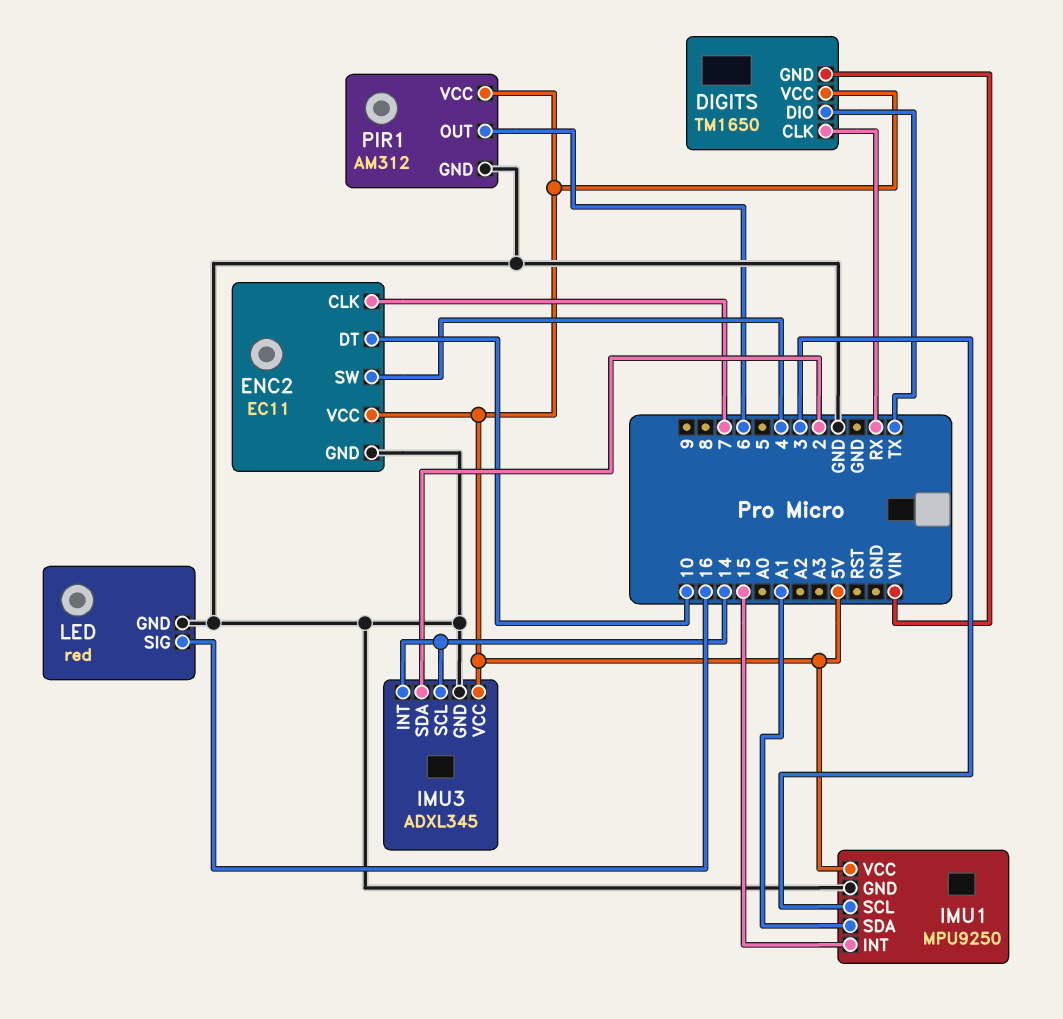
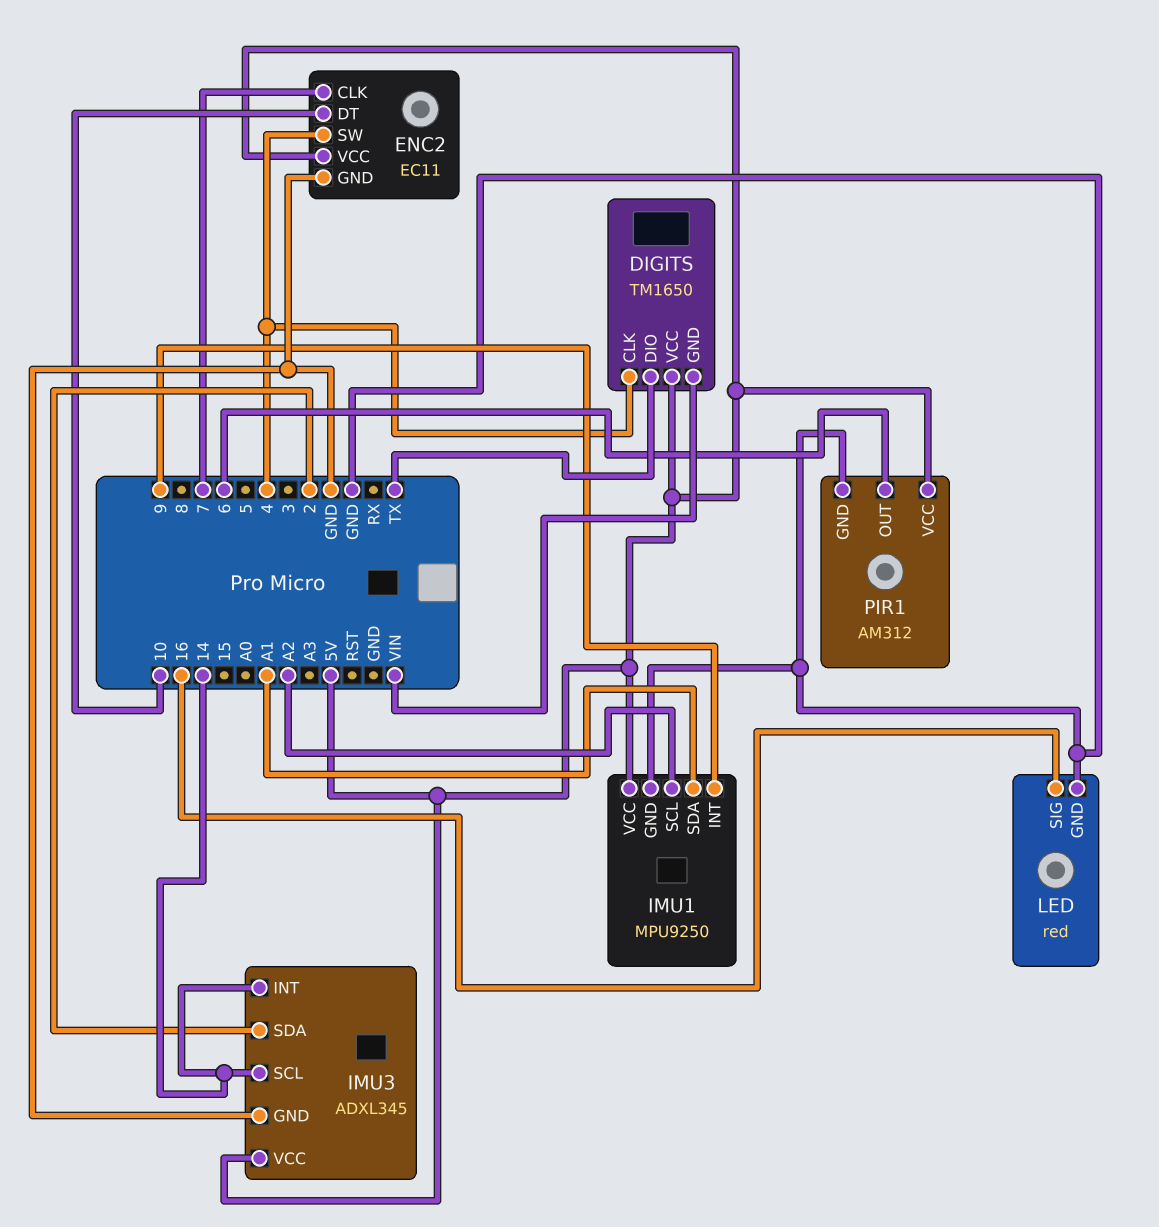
DIGITS pin CLK: RX -> 4
IMU1 pin INT: 15 -> 9
IMU1 pin SCL: 3 -> A2

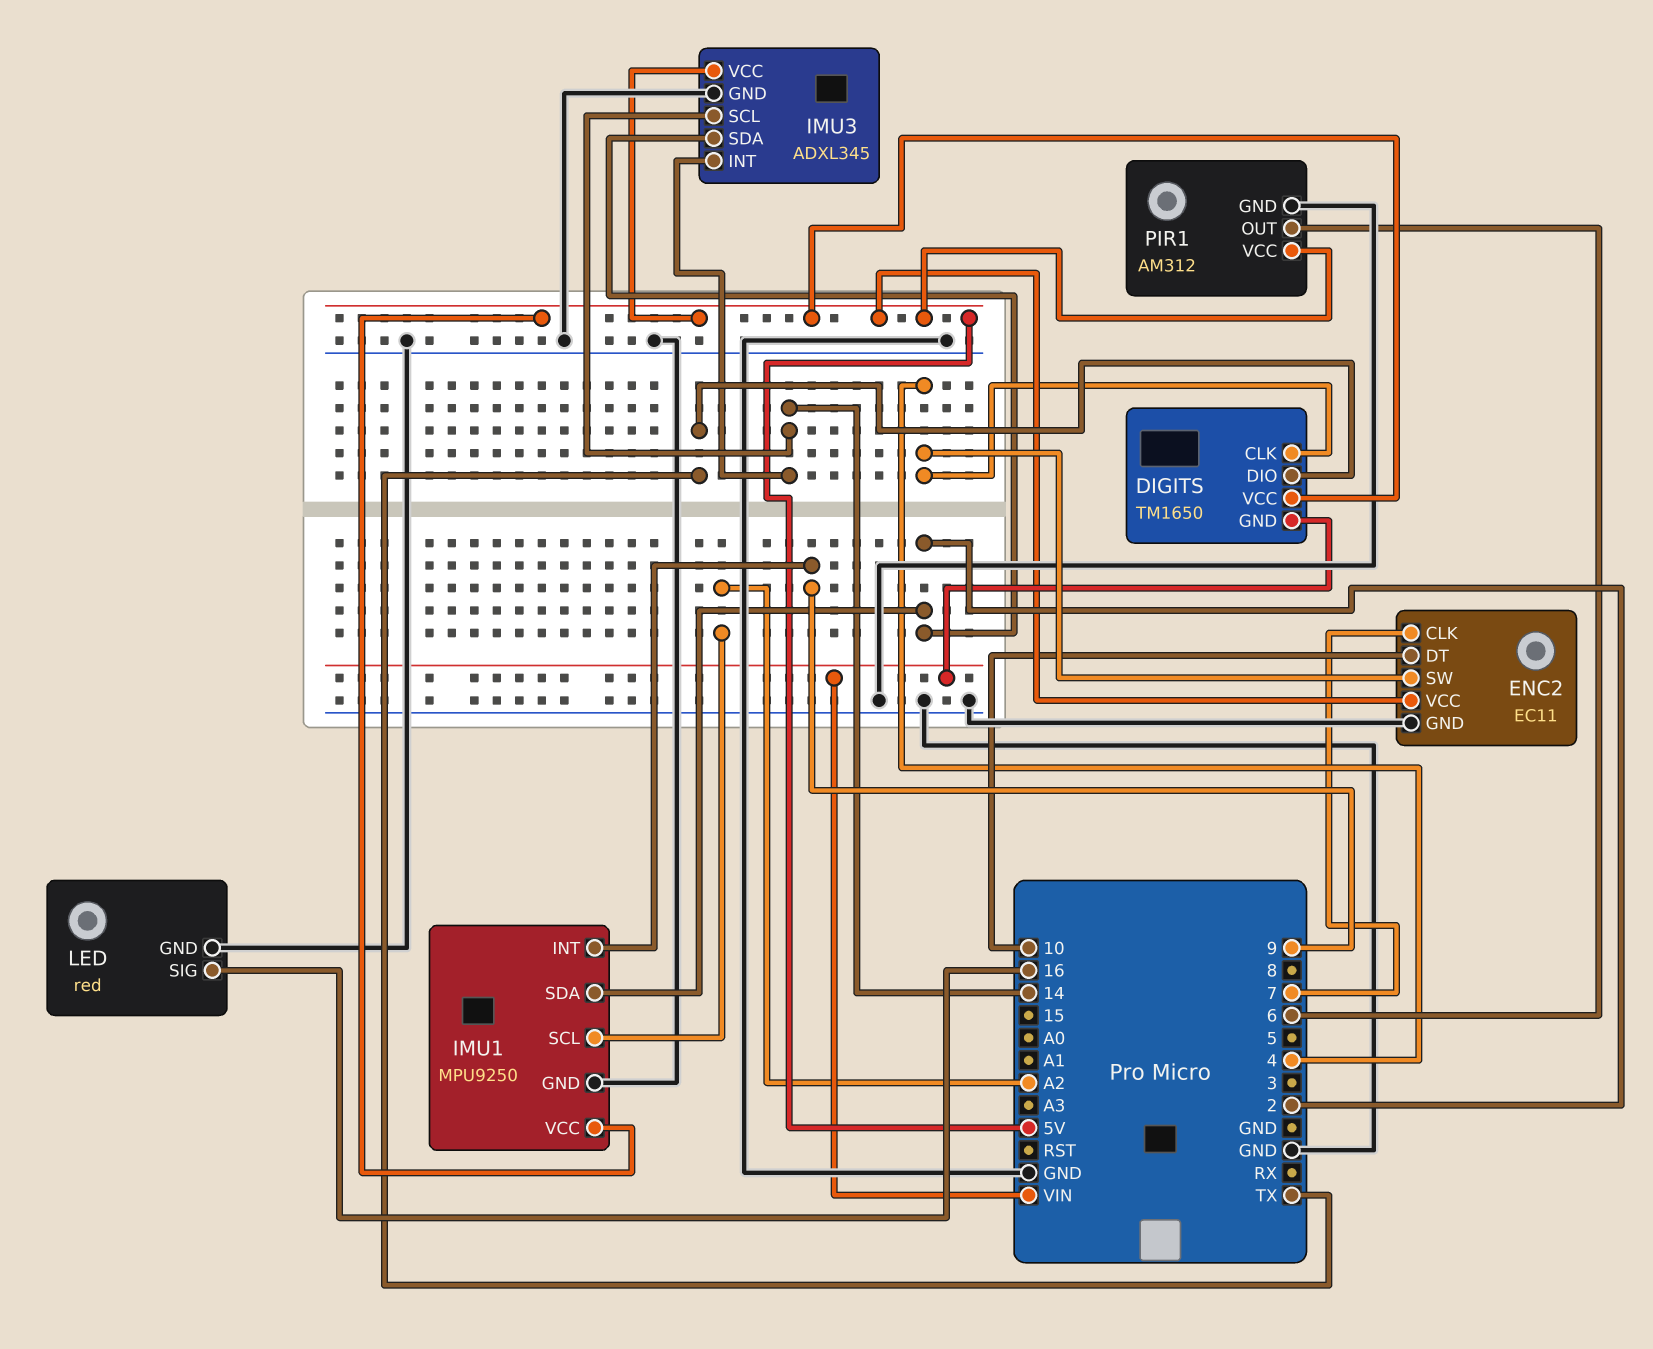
IMU1 pin SDA: A1 -> 2

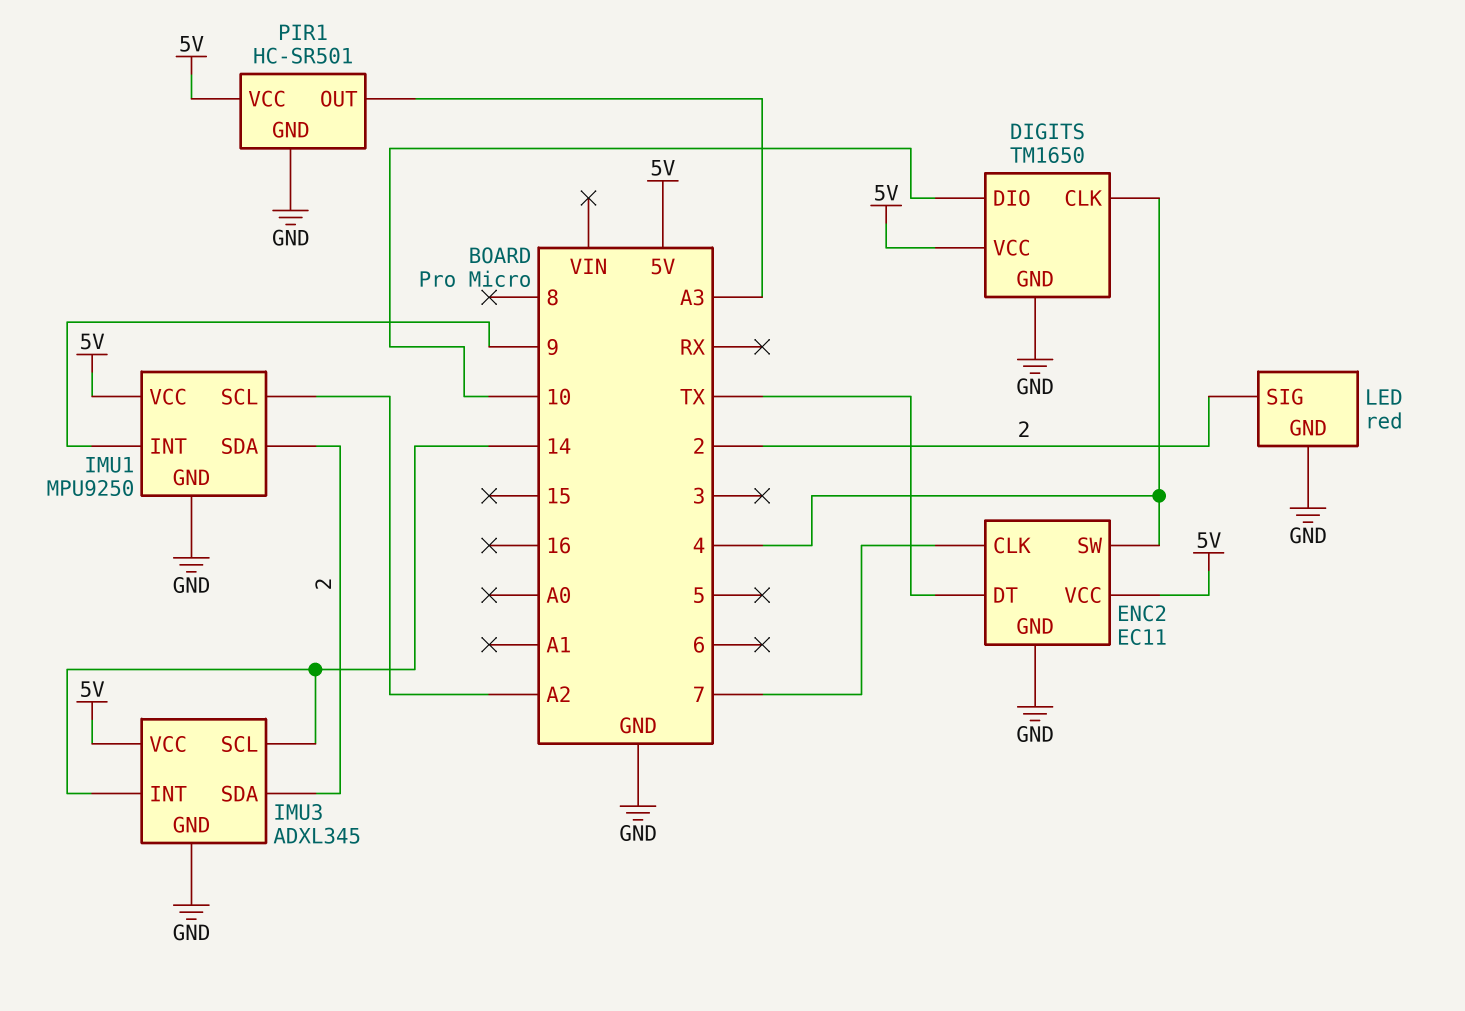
DIGITS pin DIO: TX -> 10
DIGITS pin GND: VIN -> GND
ENC2 pin DT: 10 -> TX
LED pin SIG: 16 -> 2
PIR1: AM312 -> HC-SR501
PIR1 pin OUT: 6 -> A3

